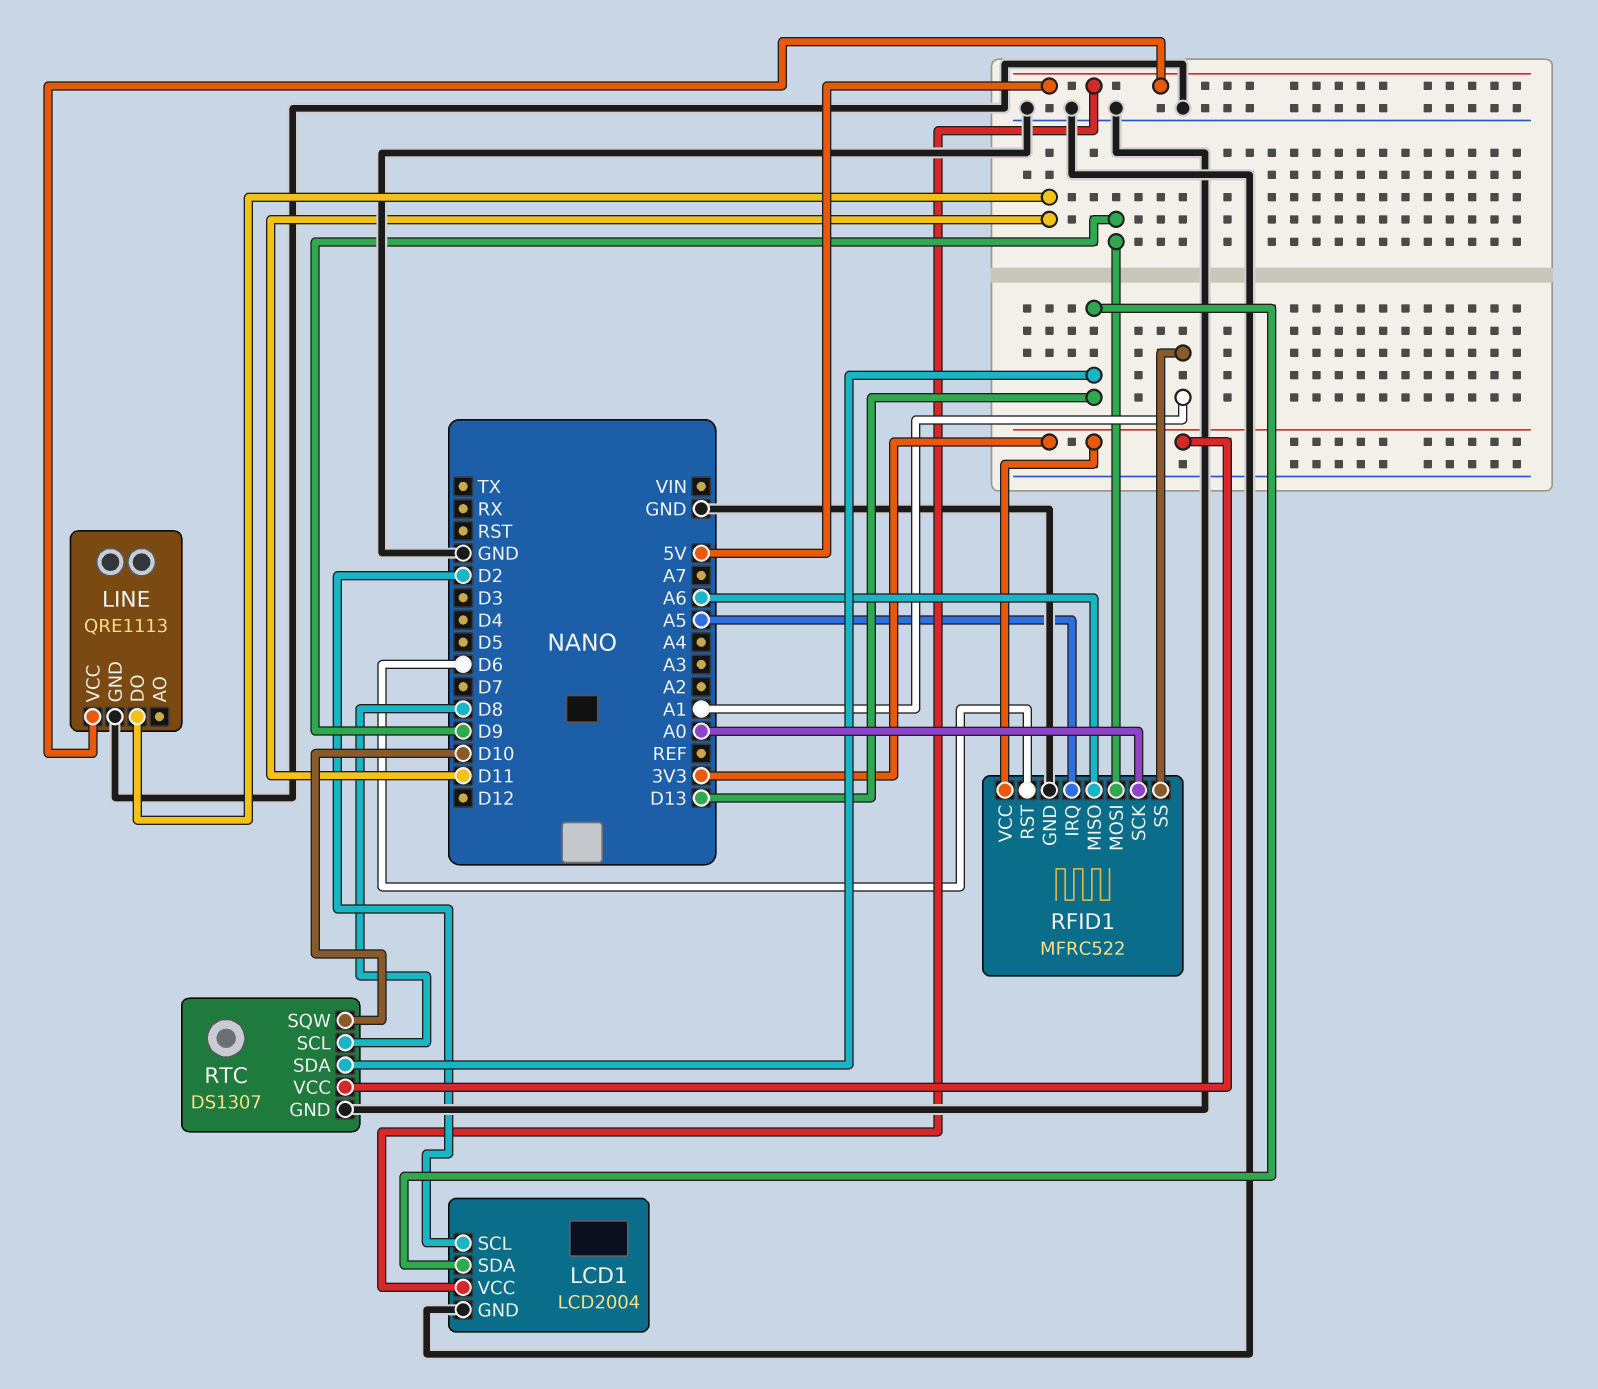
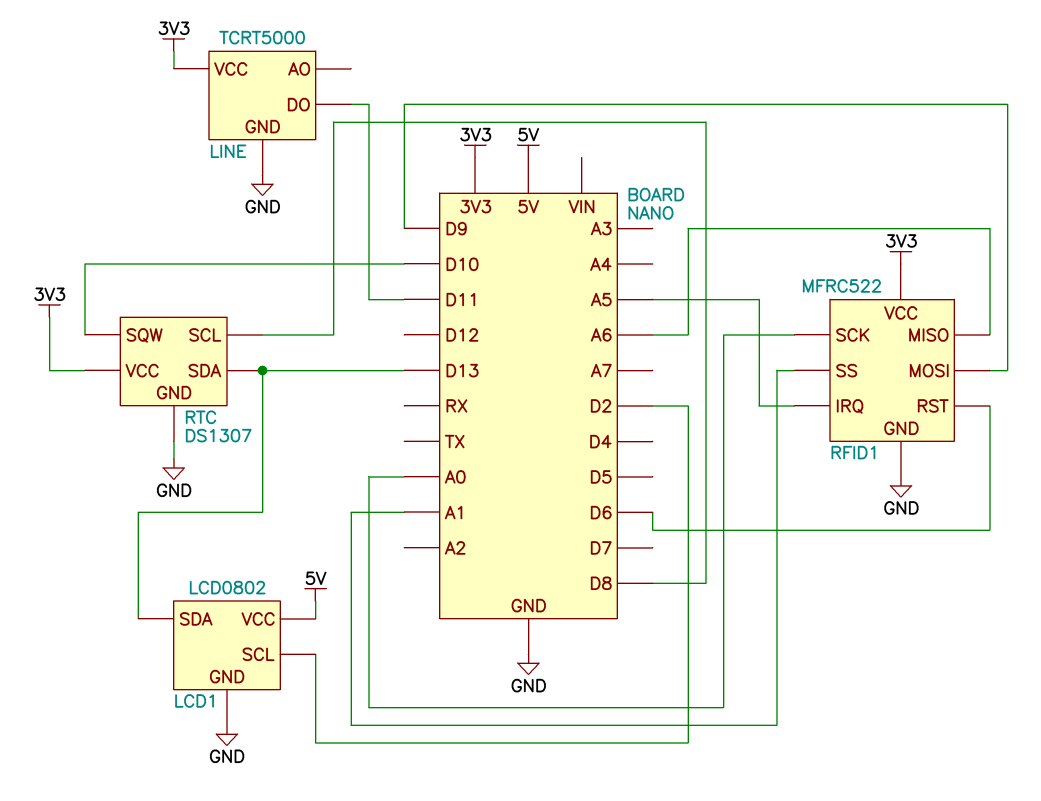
LCD1: LCD2004 -> LCD0802
LINE: QRE1113 -> TCRT5000
LINE pin VCC: 5V -> 3V3

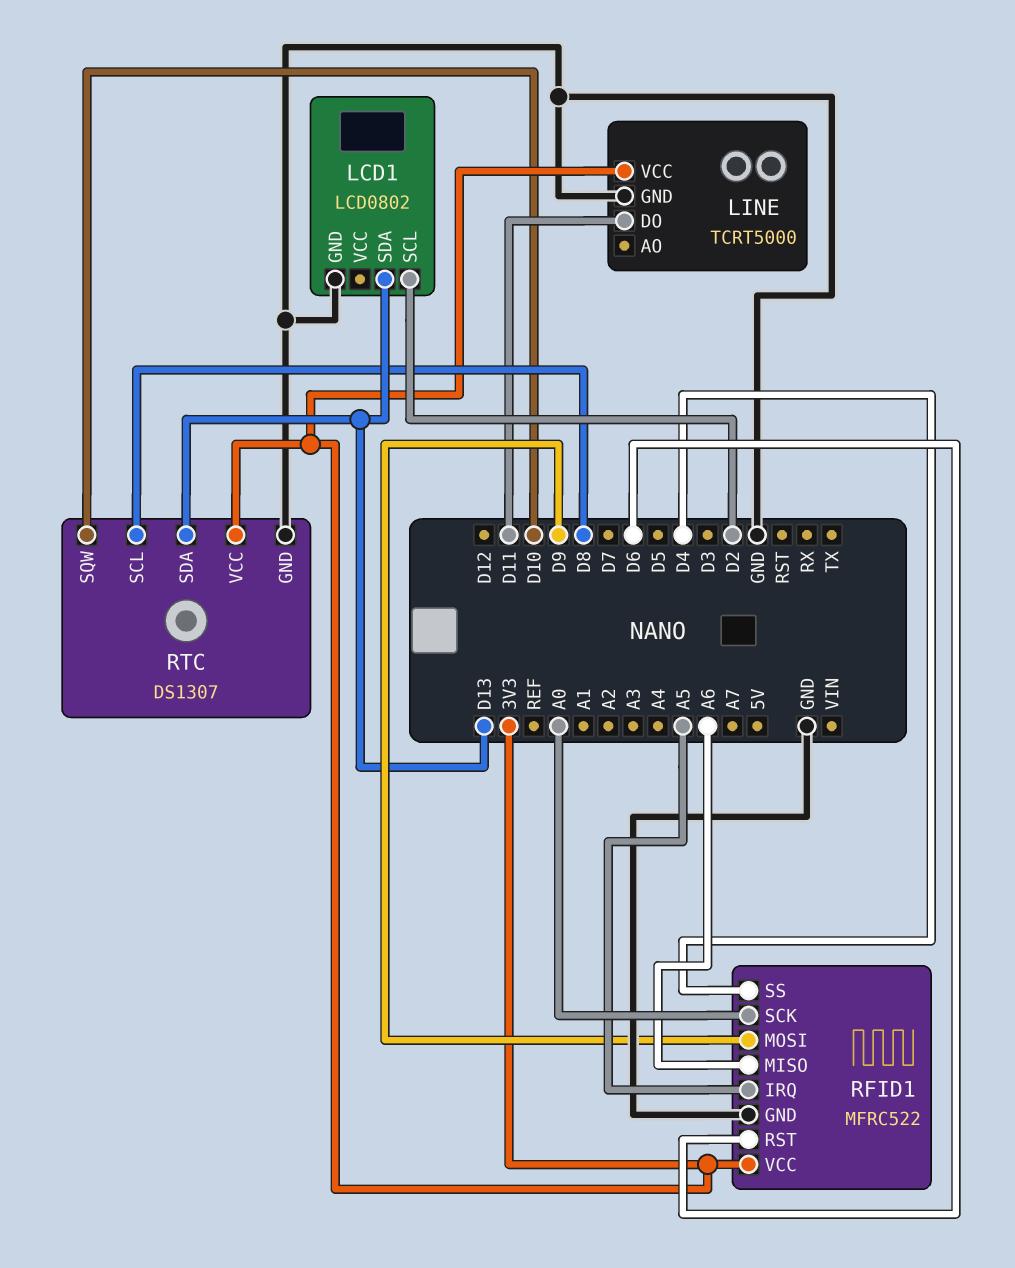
LCD1 pin VCC: 5V -> none
RFID1 pin SS: A1 -> D4

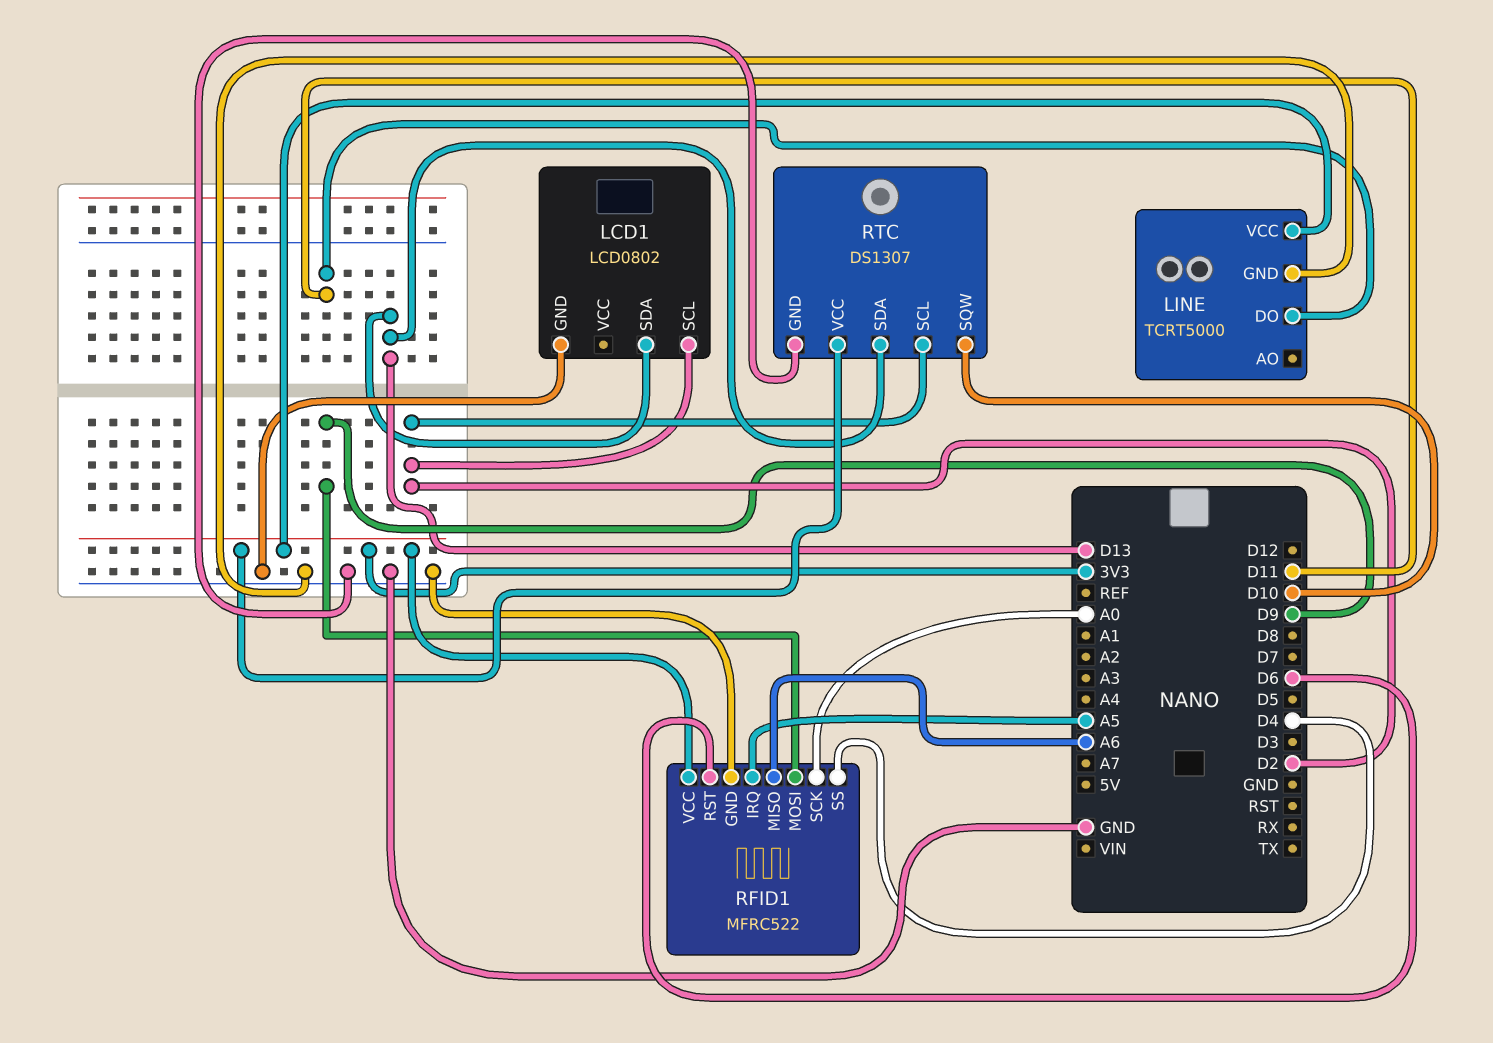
RTC pin SCL: D8 -> D2

